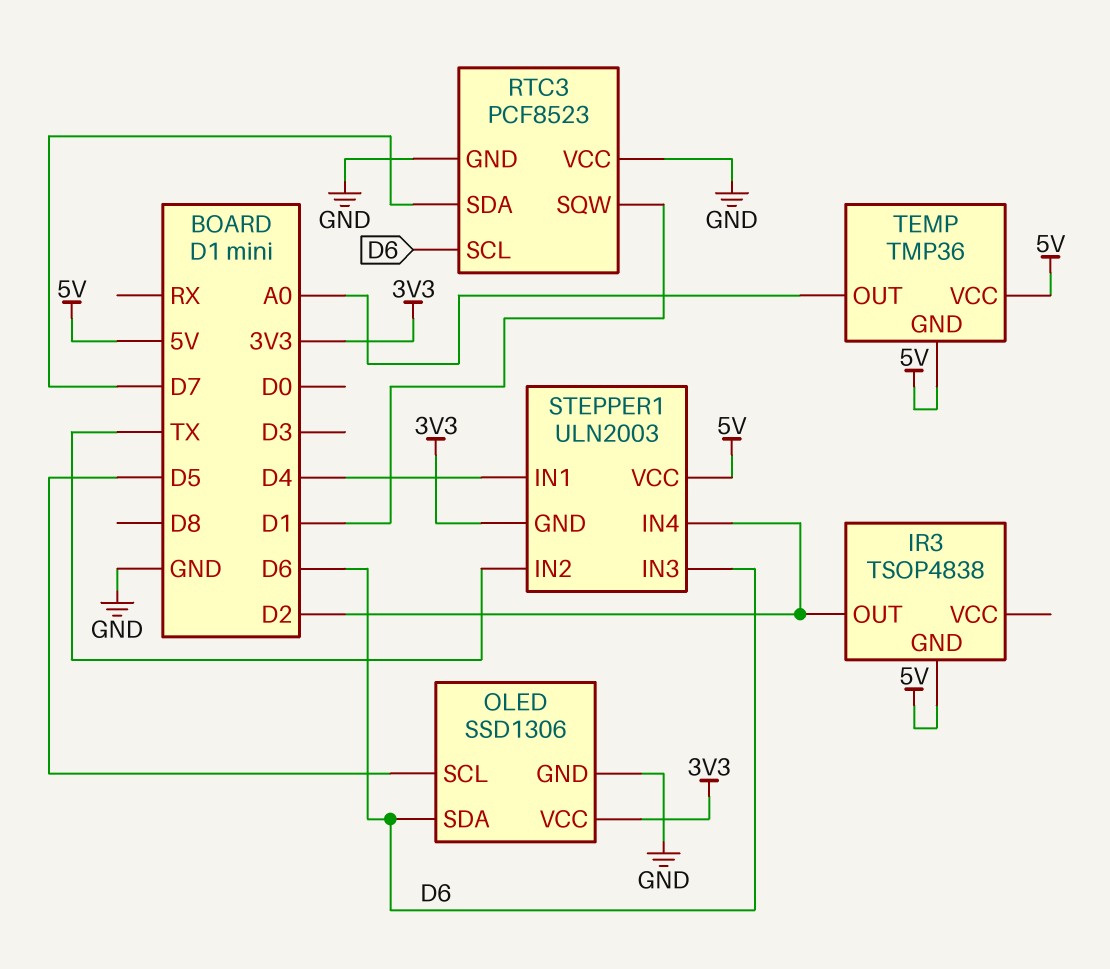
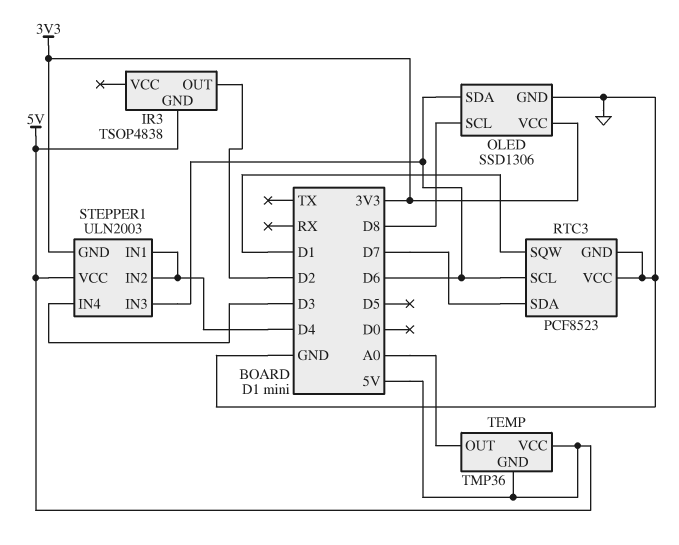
OLED pin SCL: D5 -> D8
STEPPER1 pin IN2: TX -> D4
STEPPER1 pin IN4: D2 -> D3

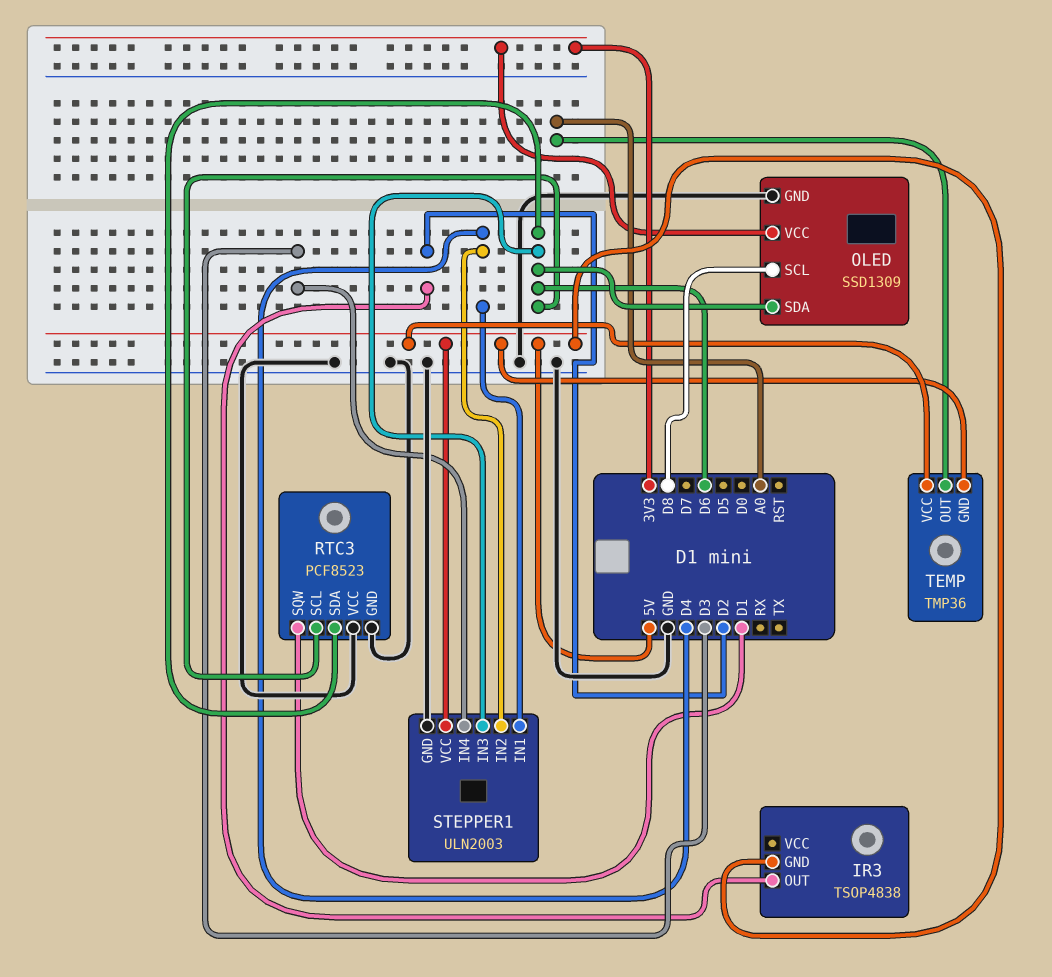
OLED: SSD1306 -> SSD1309
RTC3 pin SDA: D7 -> D6
STEPPER1 pin GND: 3V3 -> GND

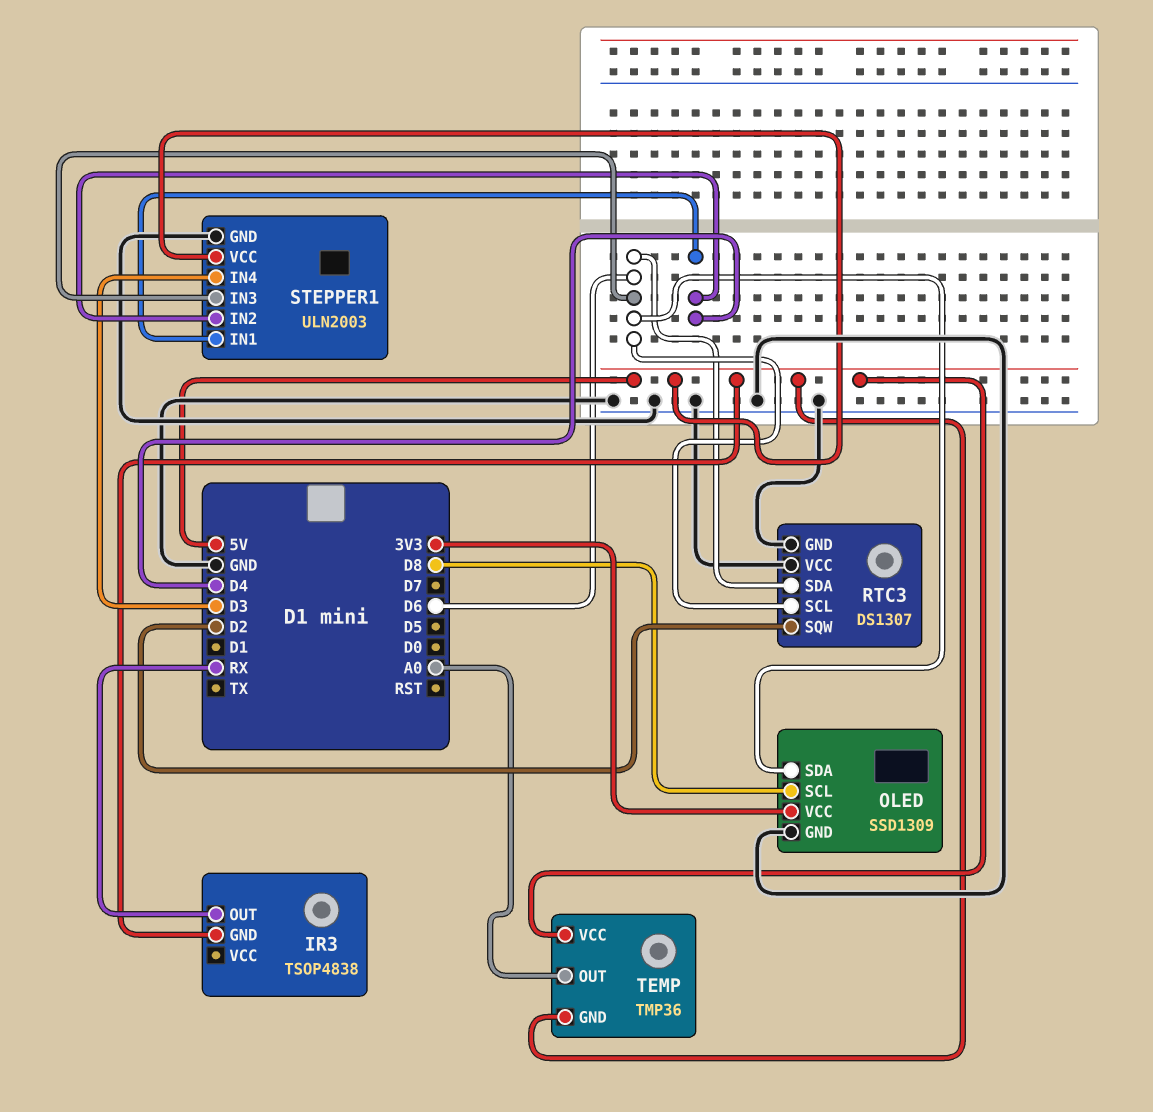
IR3 pin OUT: D2 -> RX
RTC3: PCF8523 -> DS1307
RTC3 pin SQW: D1 -> D2

